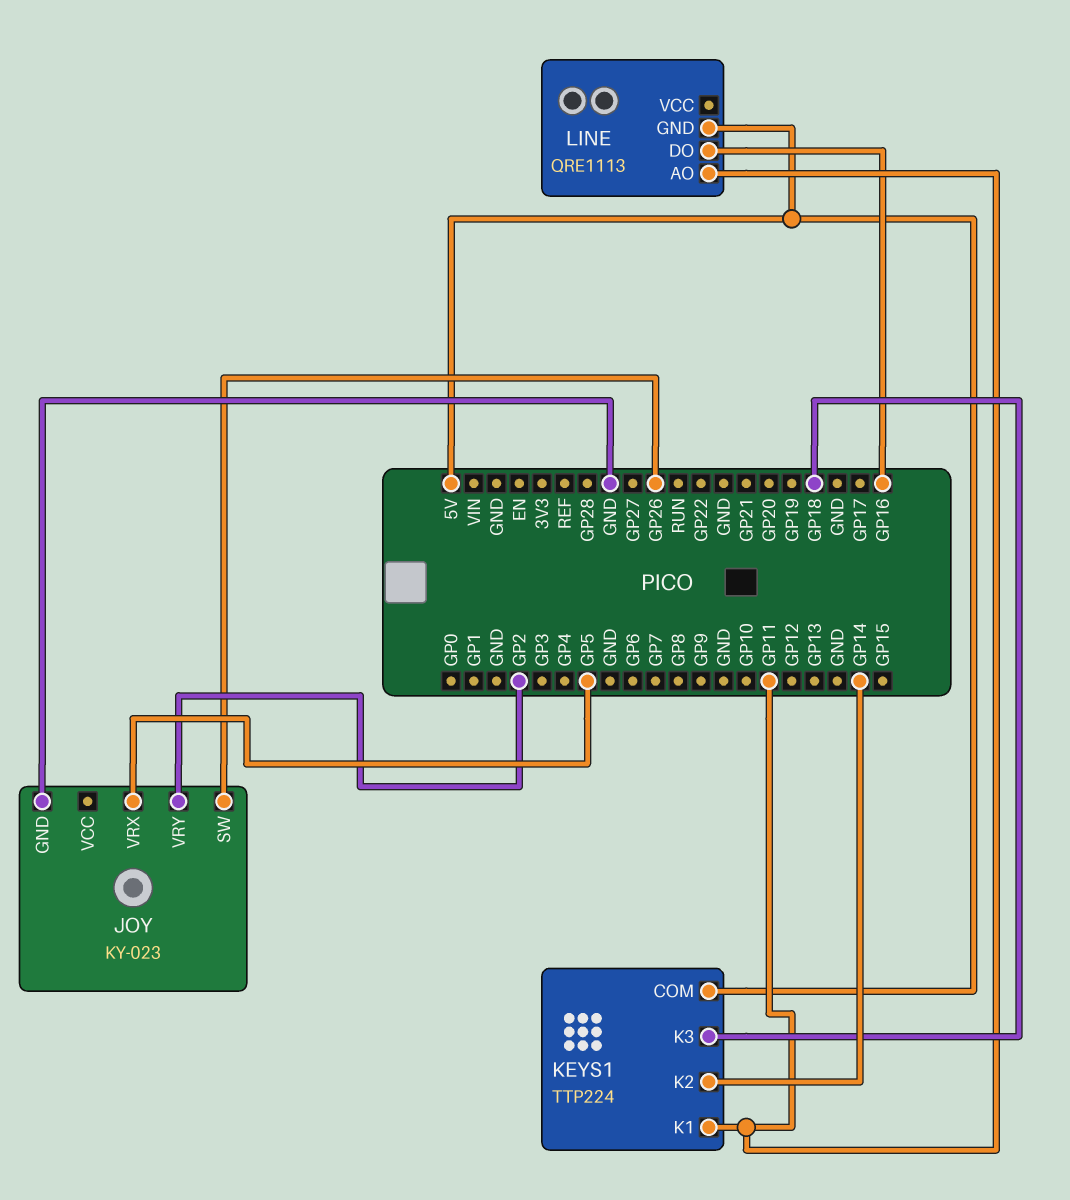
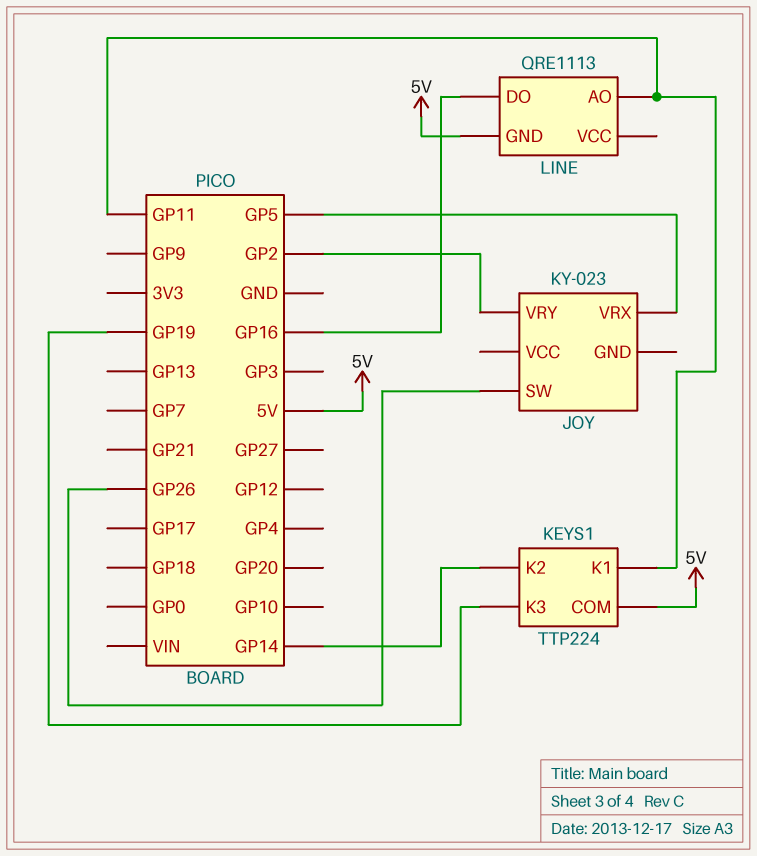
JOY pin GND: GND -> none
KEYS1 pin K3: GP18 -> GP19

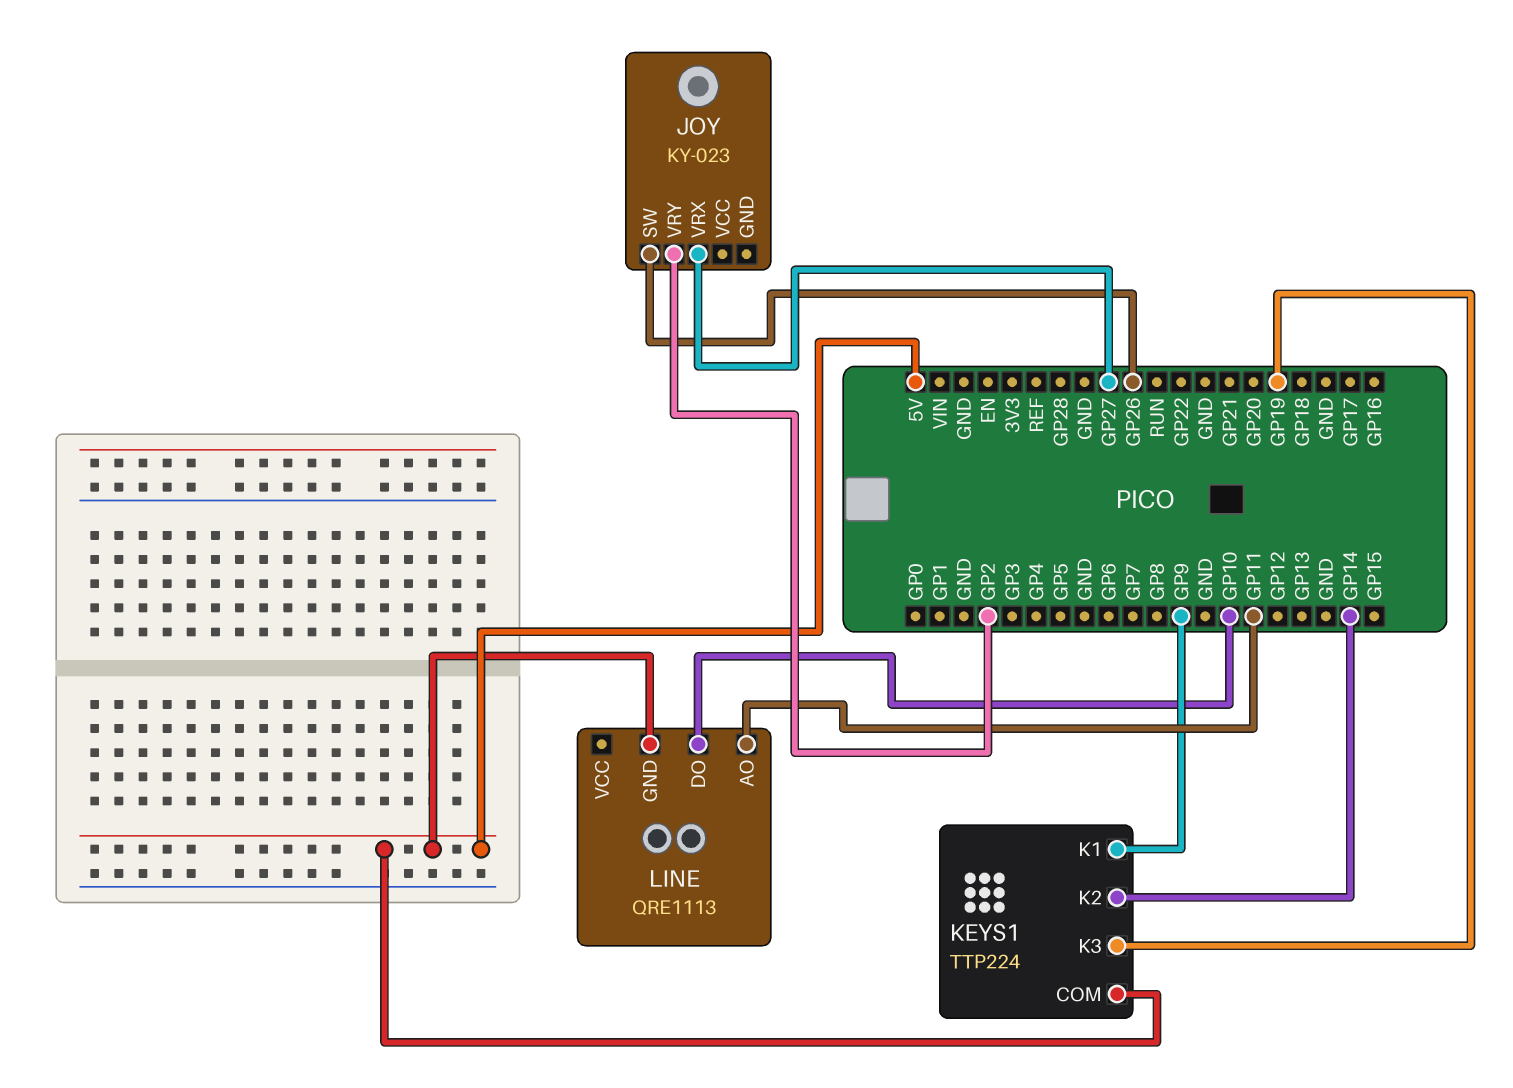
JOY pin VRX: GP5 -> GP27
KEYS1 pin K1: GP11 -> GP9
LINE pin DO: GP16 -> GP10

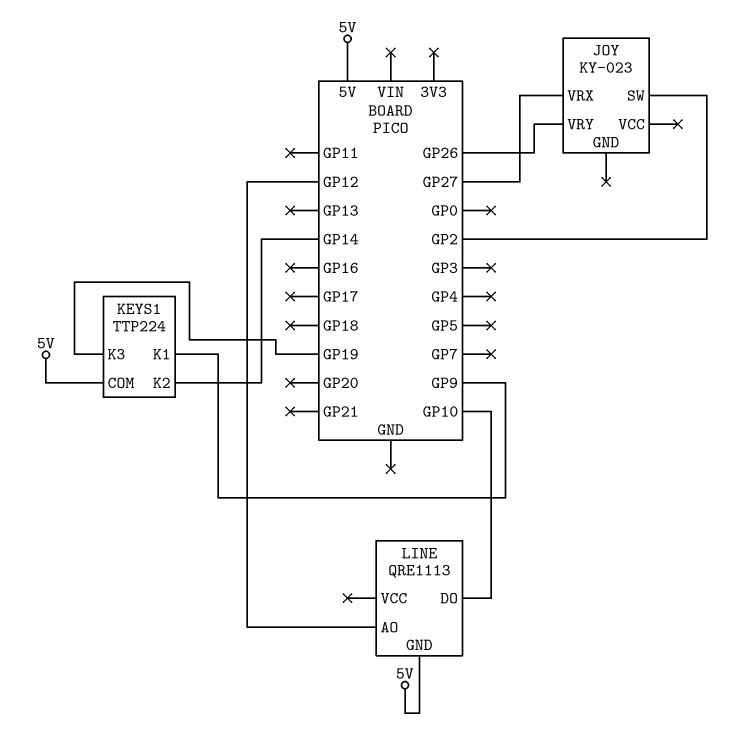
JOY pin SW: GP26 -> GP2
JOY pin VRY: GP2 -> GP26
LINE pin AO: GP11 -> GP12

